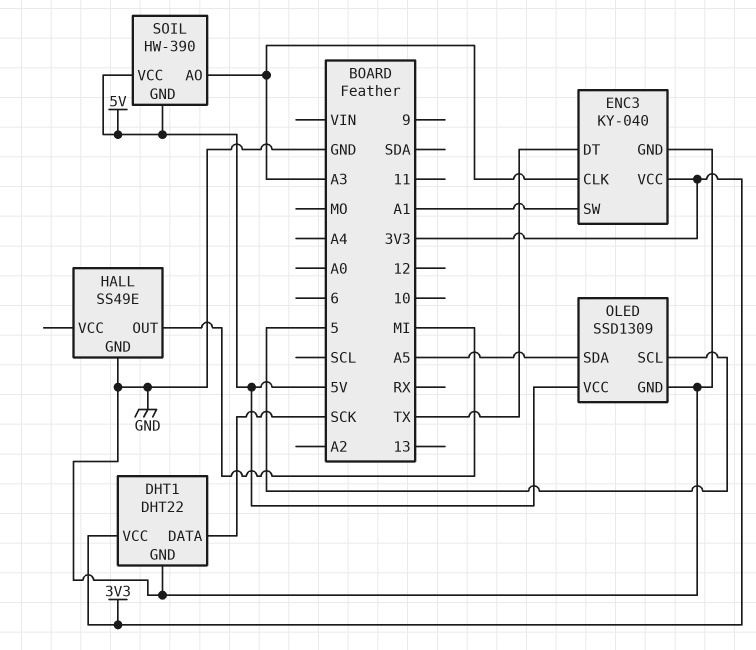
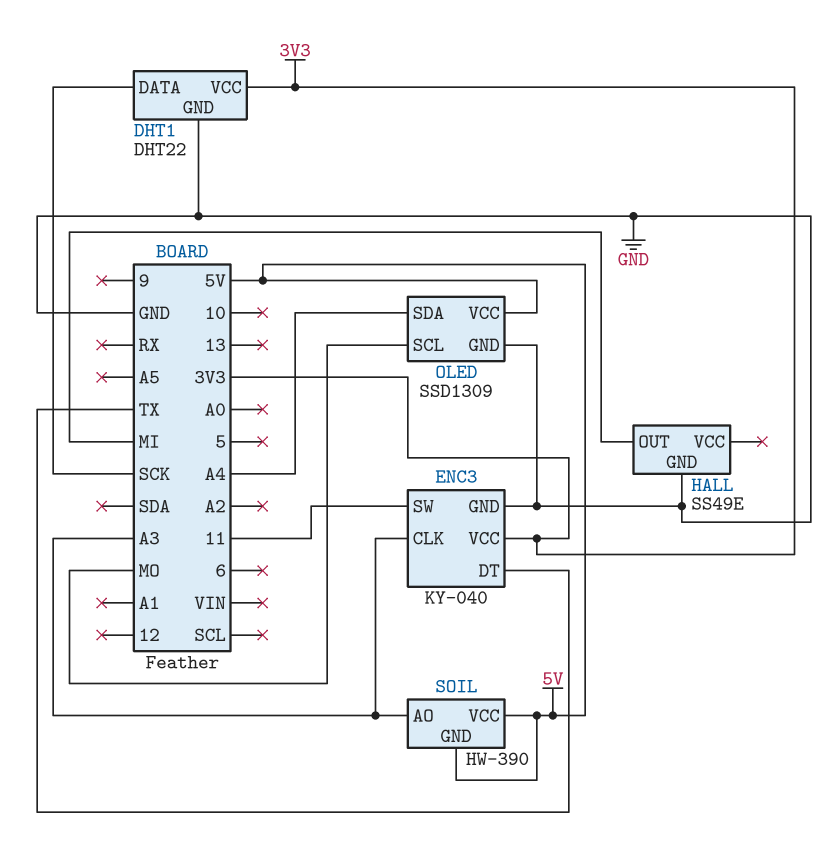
ENC3 pin SW: A1 -> 11
OLED pin SCL: 5 -> MO
OLED pin SDA: A5 -> A4

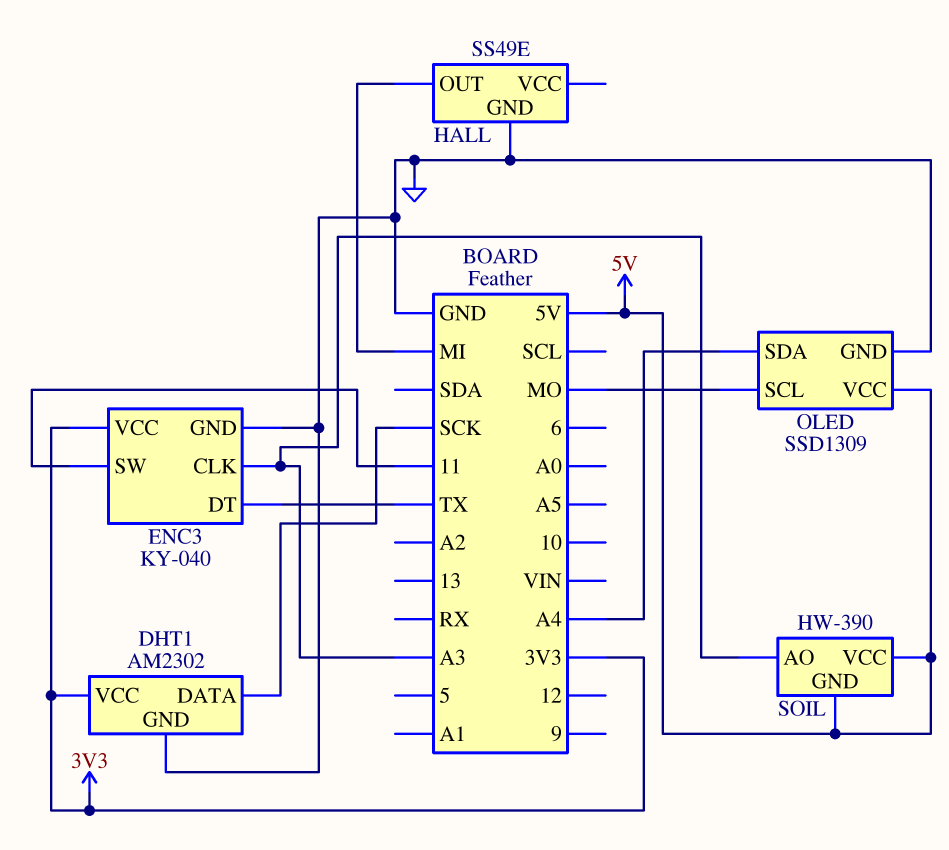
DHT1: DHT22 -> AM2302

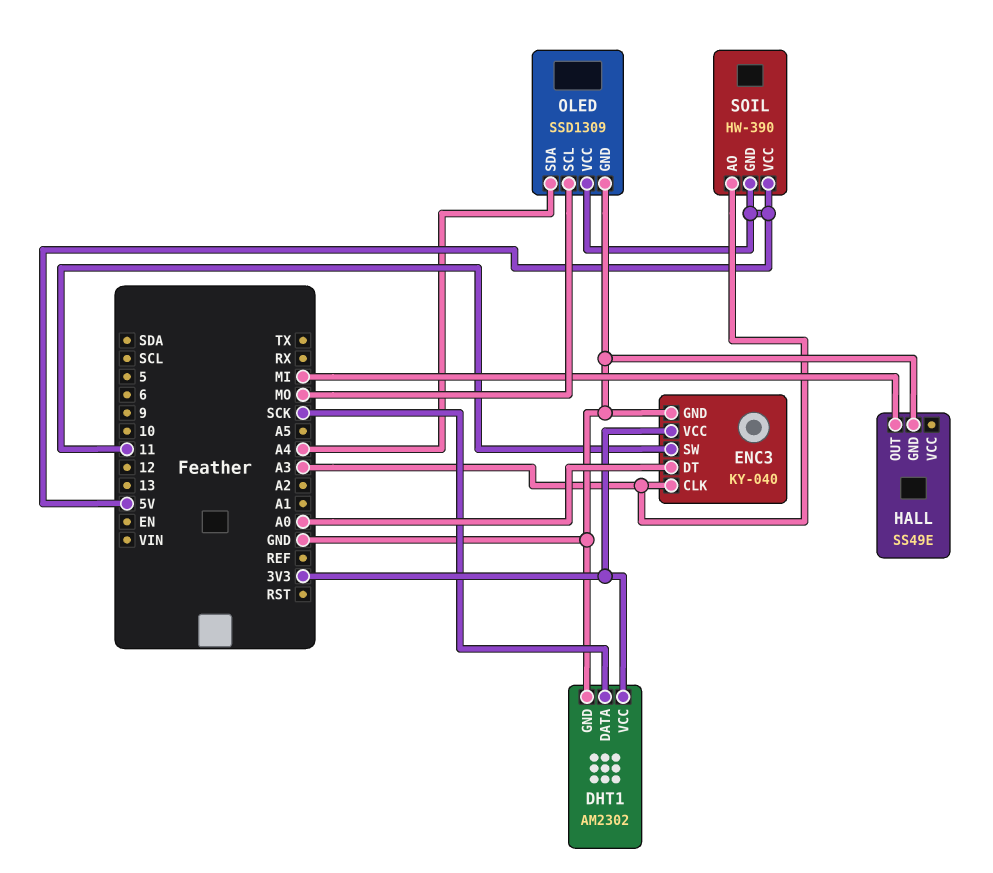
ENC3 pin DT: TX -> A0

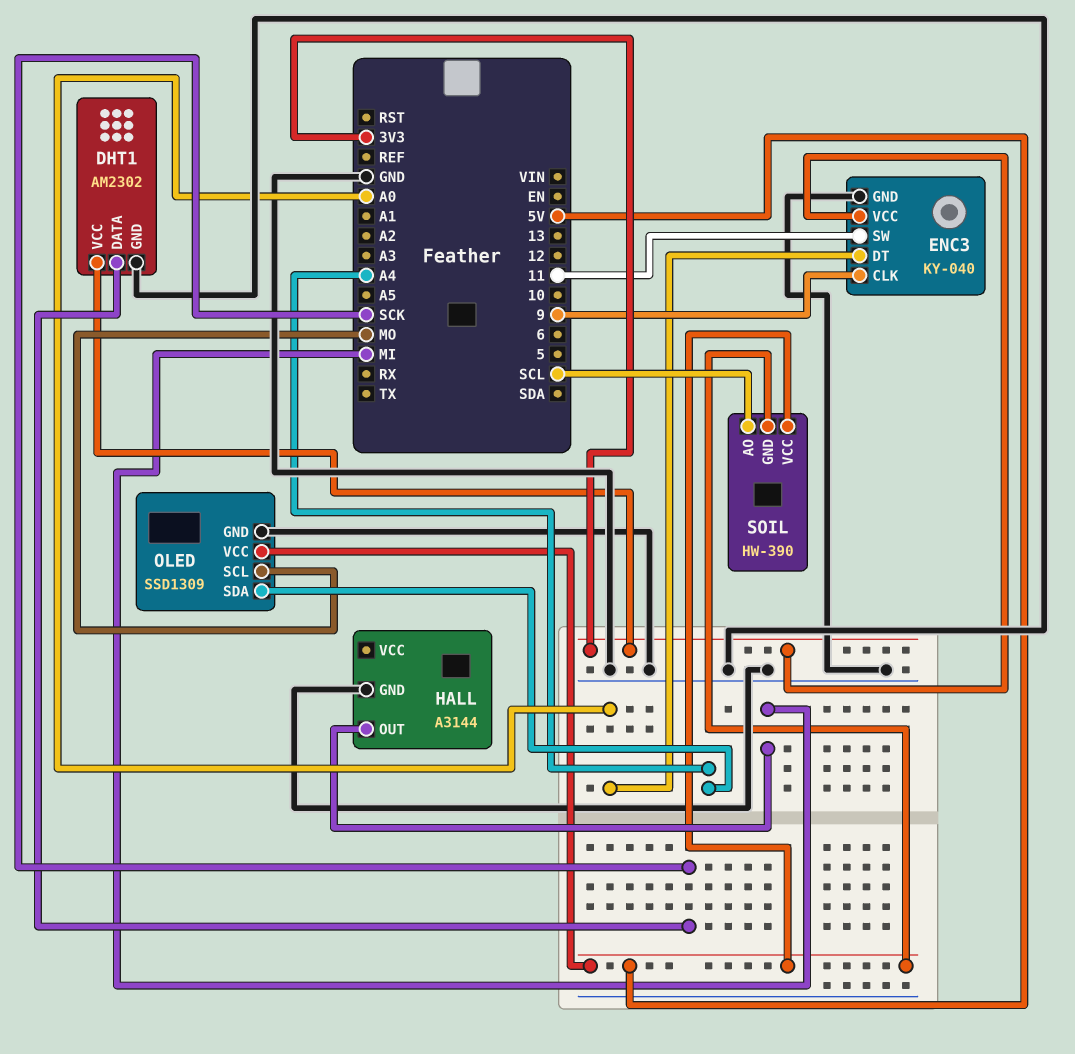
ENC3 pin CLK: A3 -> 9
HALL: SS49E -> A3144
SOIL pin AO: A3 -> SCL

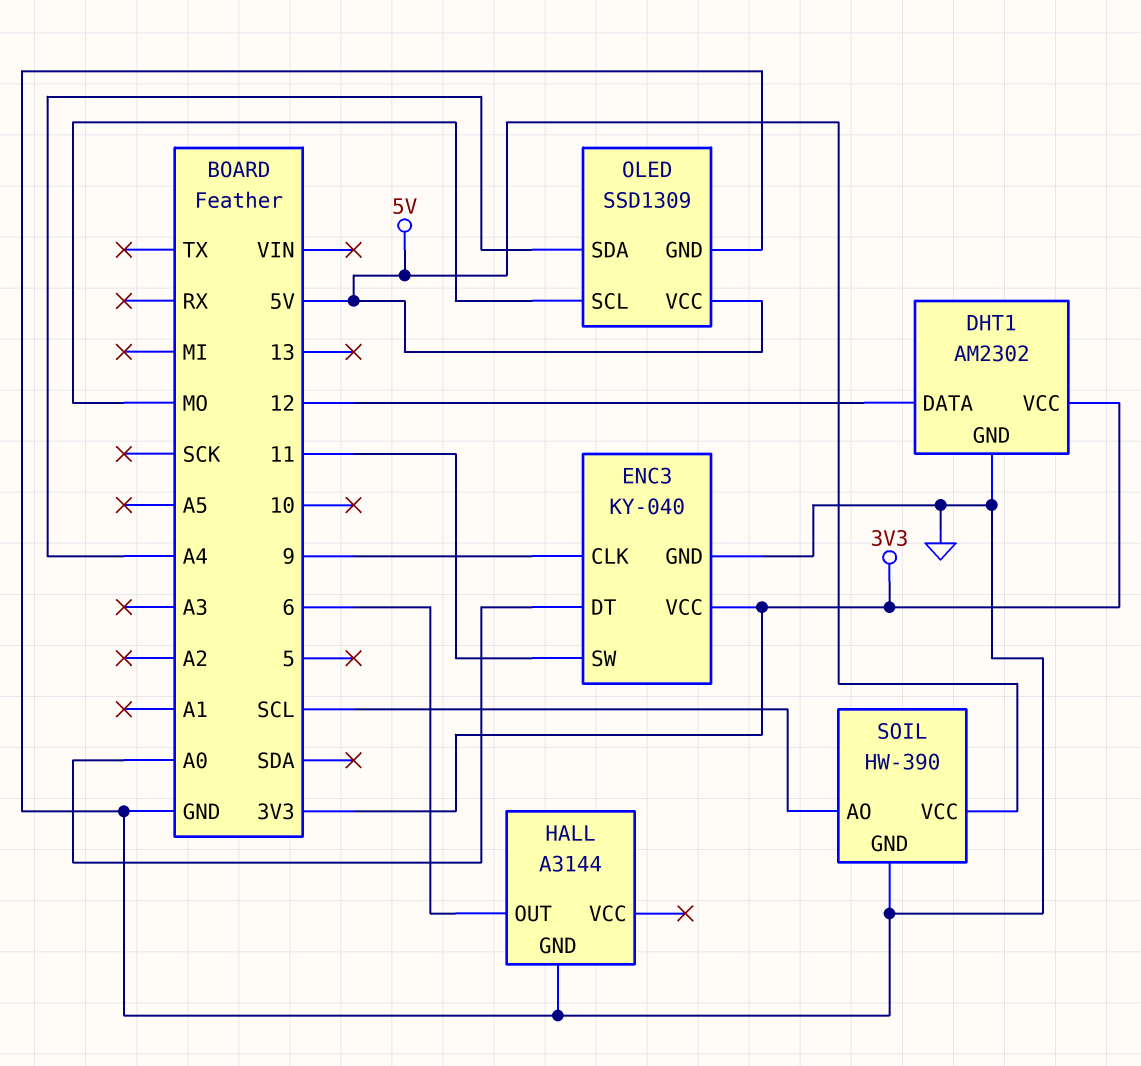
DHT1 pin DATA: SCK -> 12
HALL pin OUT: MI -> 6
SOIL pin GND: 5V -> GND

